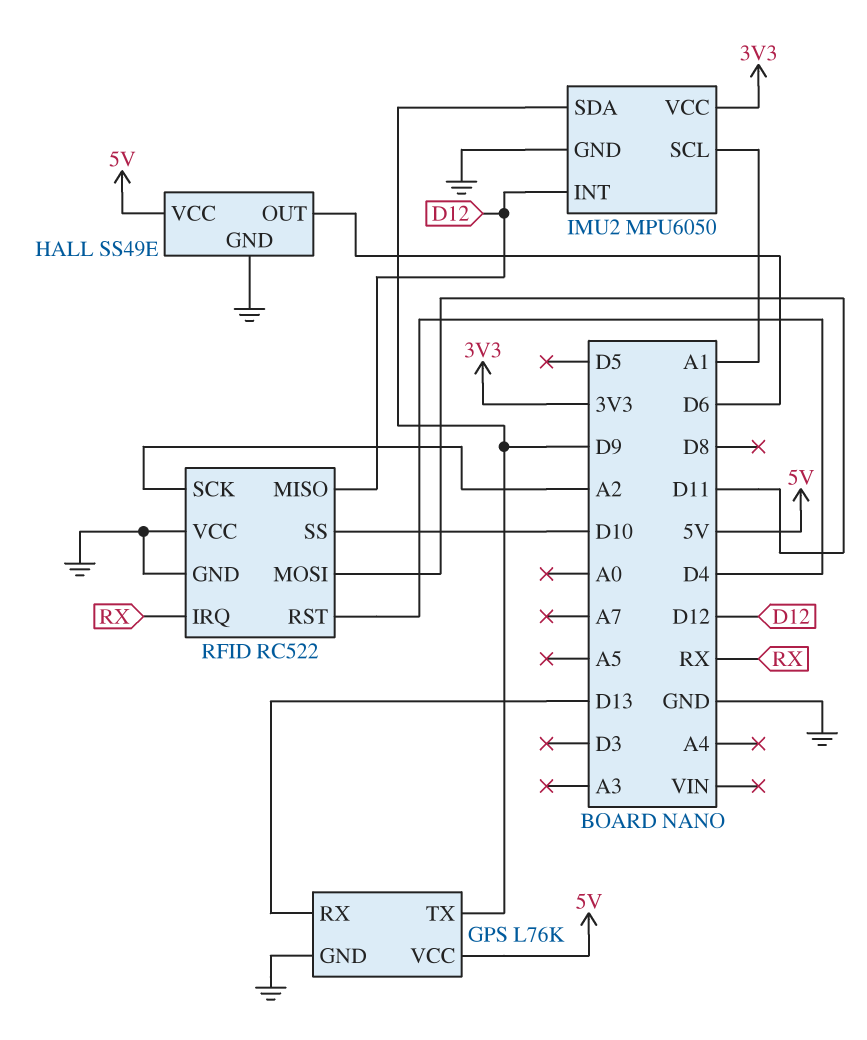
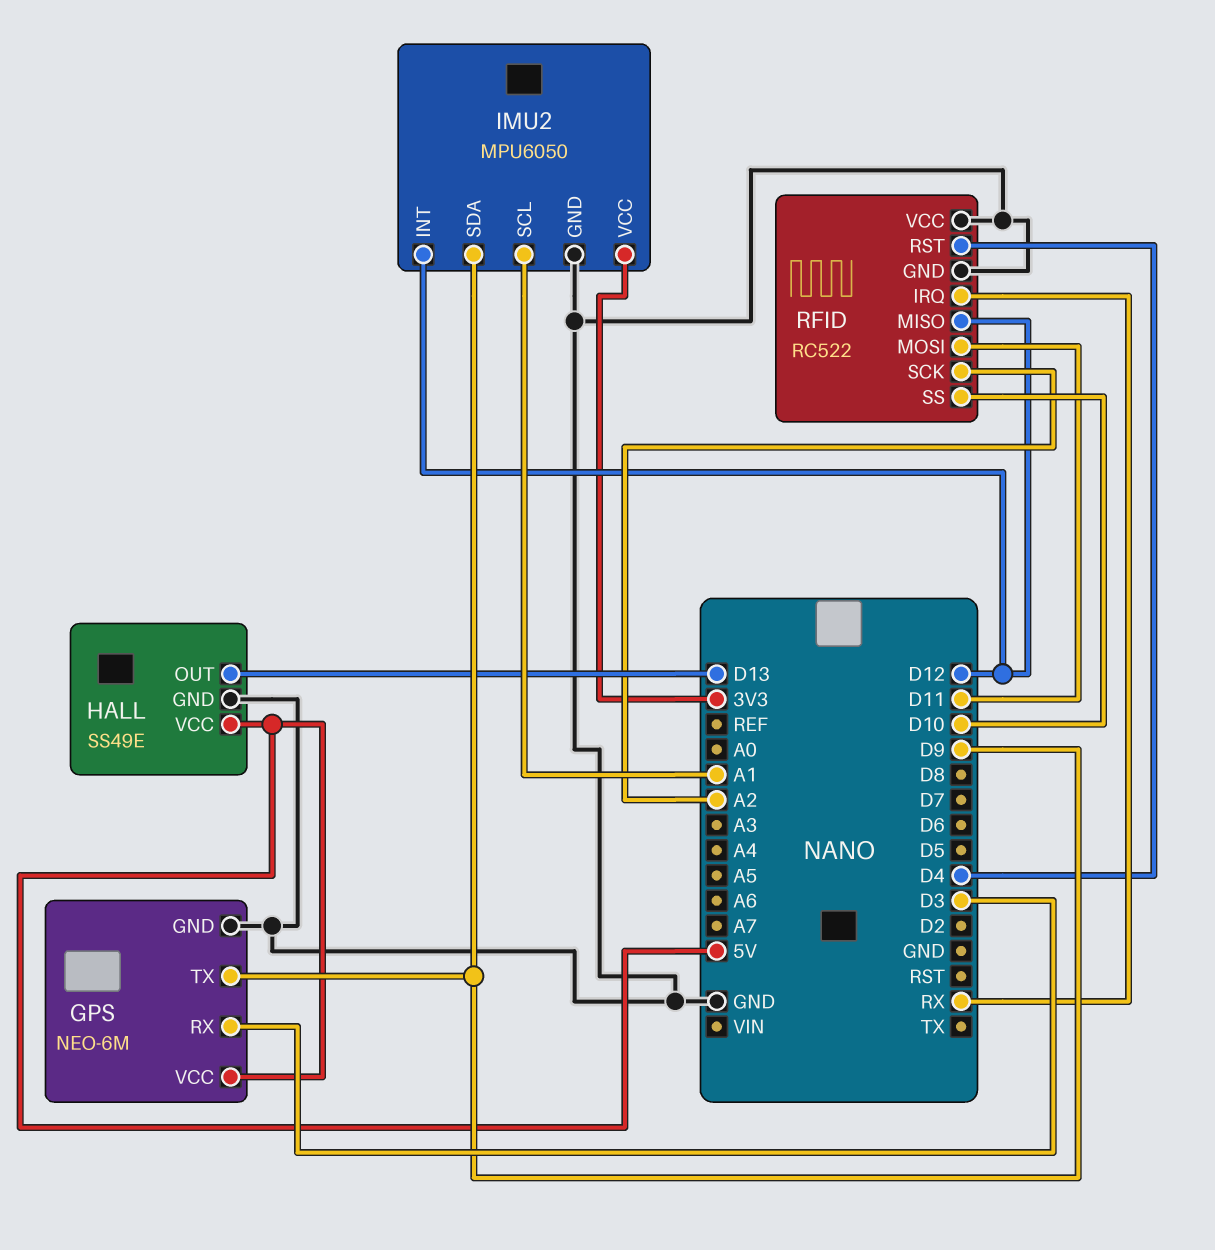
GPS: L76K -> NEO-6M
GPS pin RX: D13 -> D3
HALL pin OUT: D6 -> D13

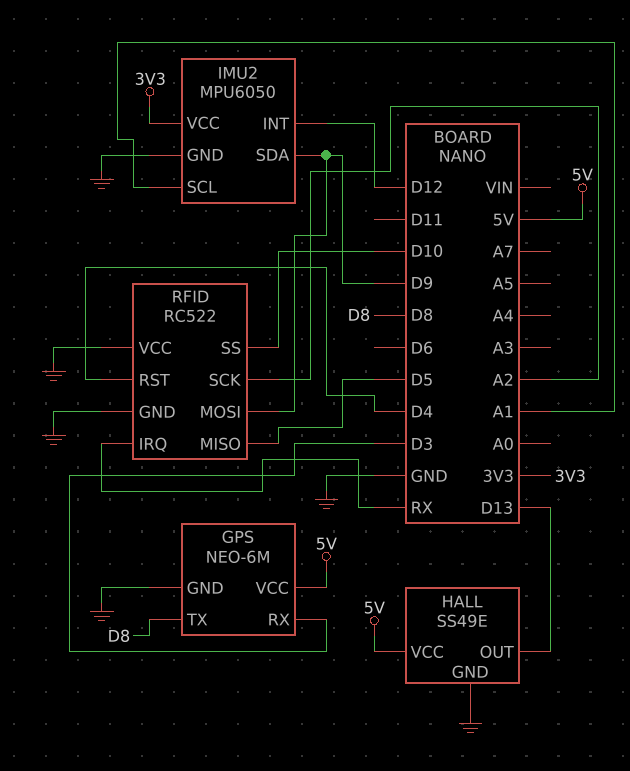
GPS pin TX: D9 -> D8
RFID pin MISO: D12 -> D5
RFID pin MOSI: D11 -> D9

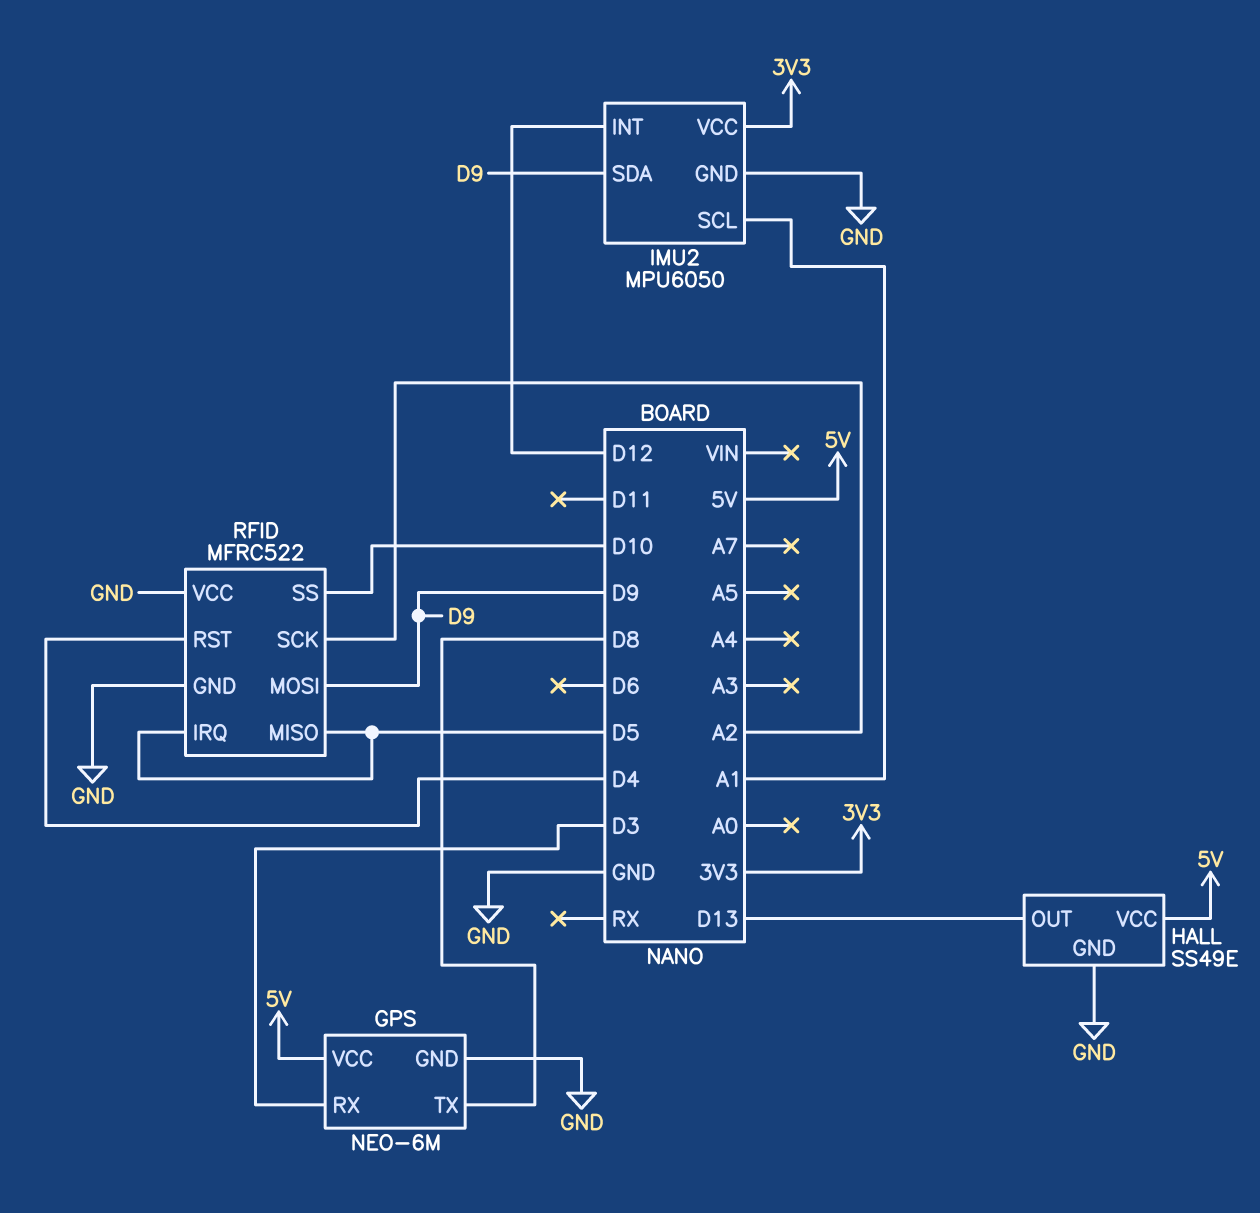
RFID: RC522 -> MFRC522
RFID pin IRQ: RX -> D5

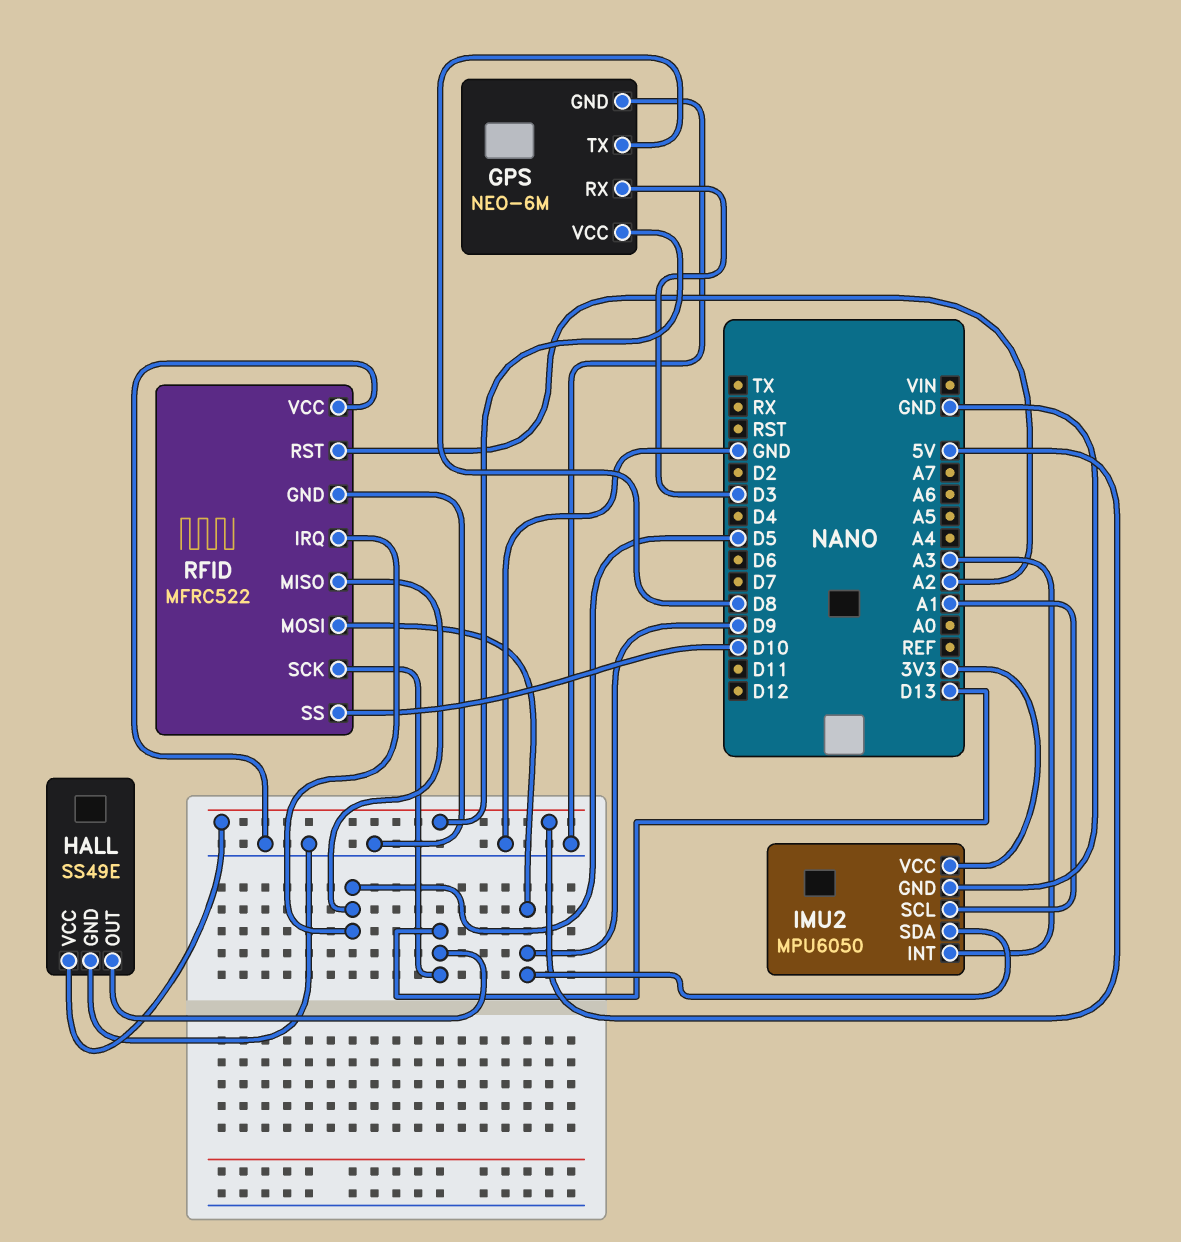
IMU2 pin INT: D12 -> A3
RFID pin RST: D4 -> A2
RFID pin SCK: A2 -> D13

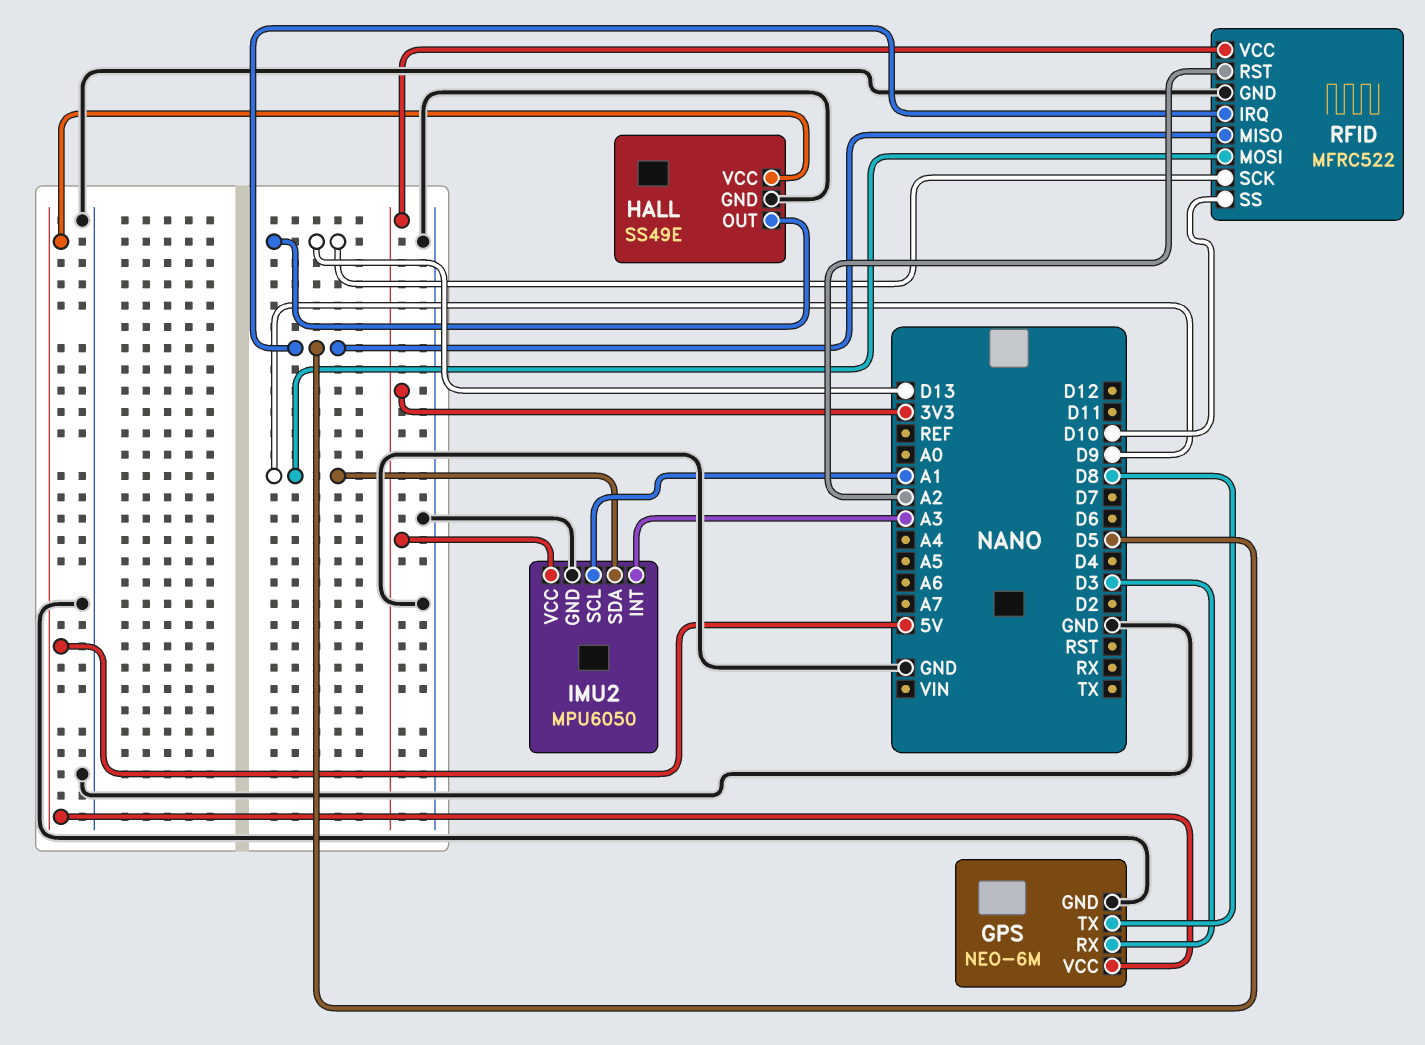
RFID pin VCC: GND -> 3V3

